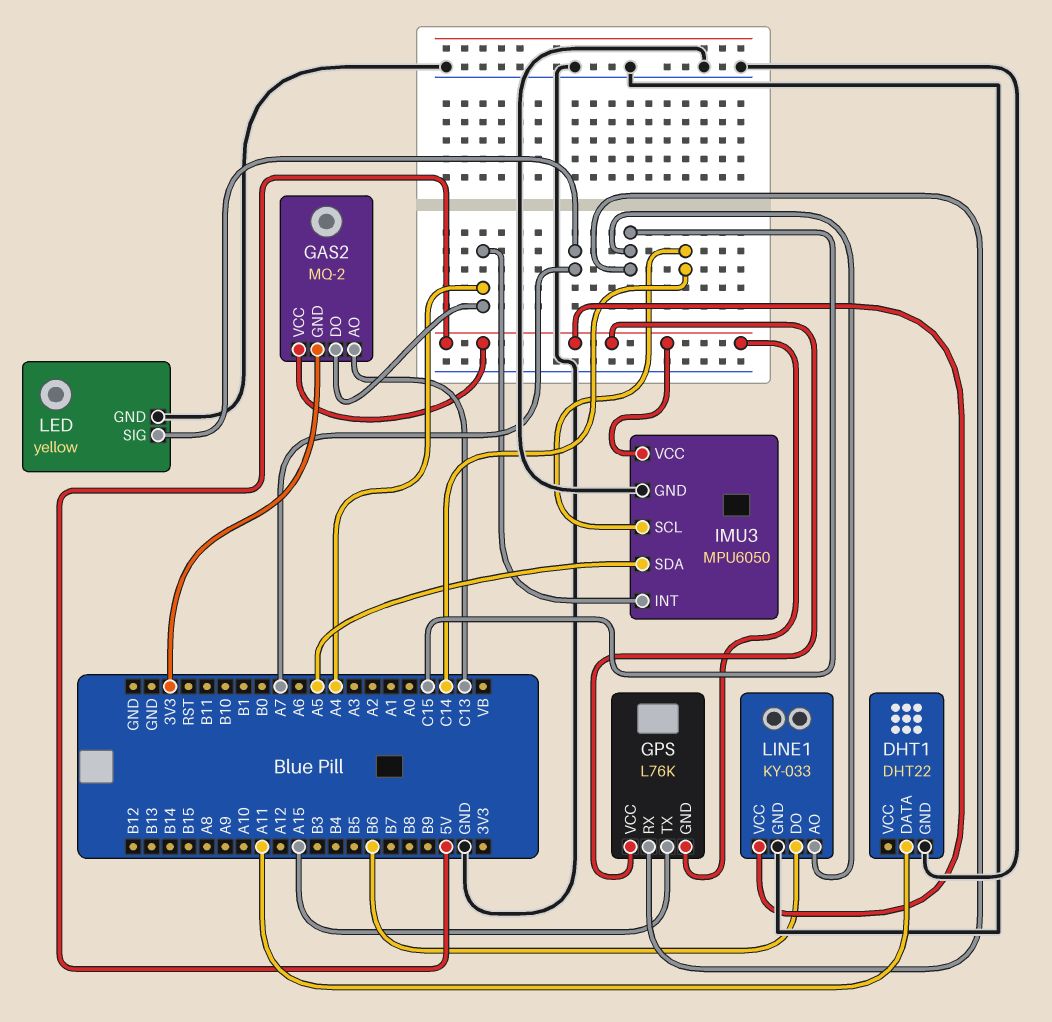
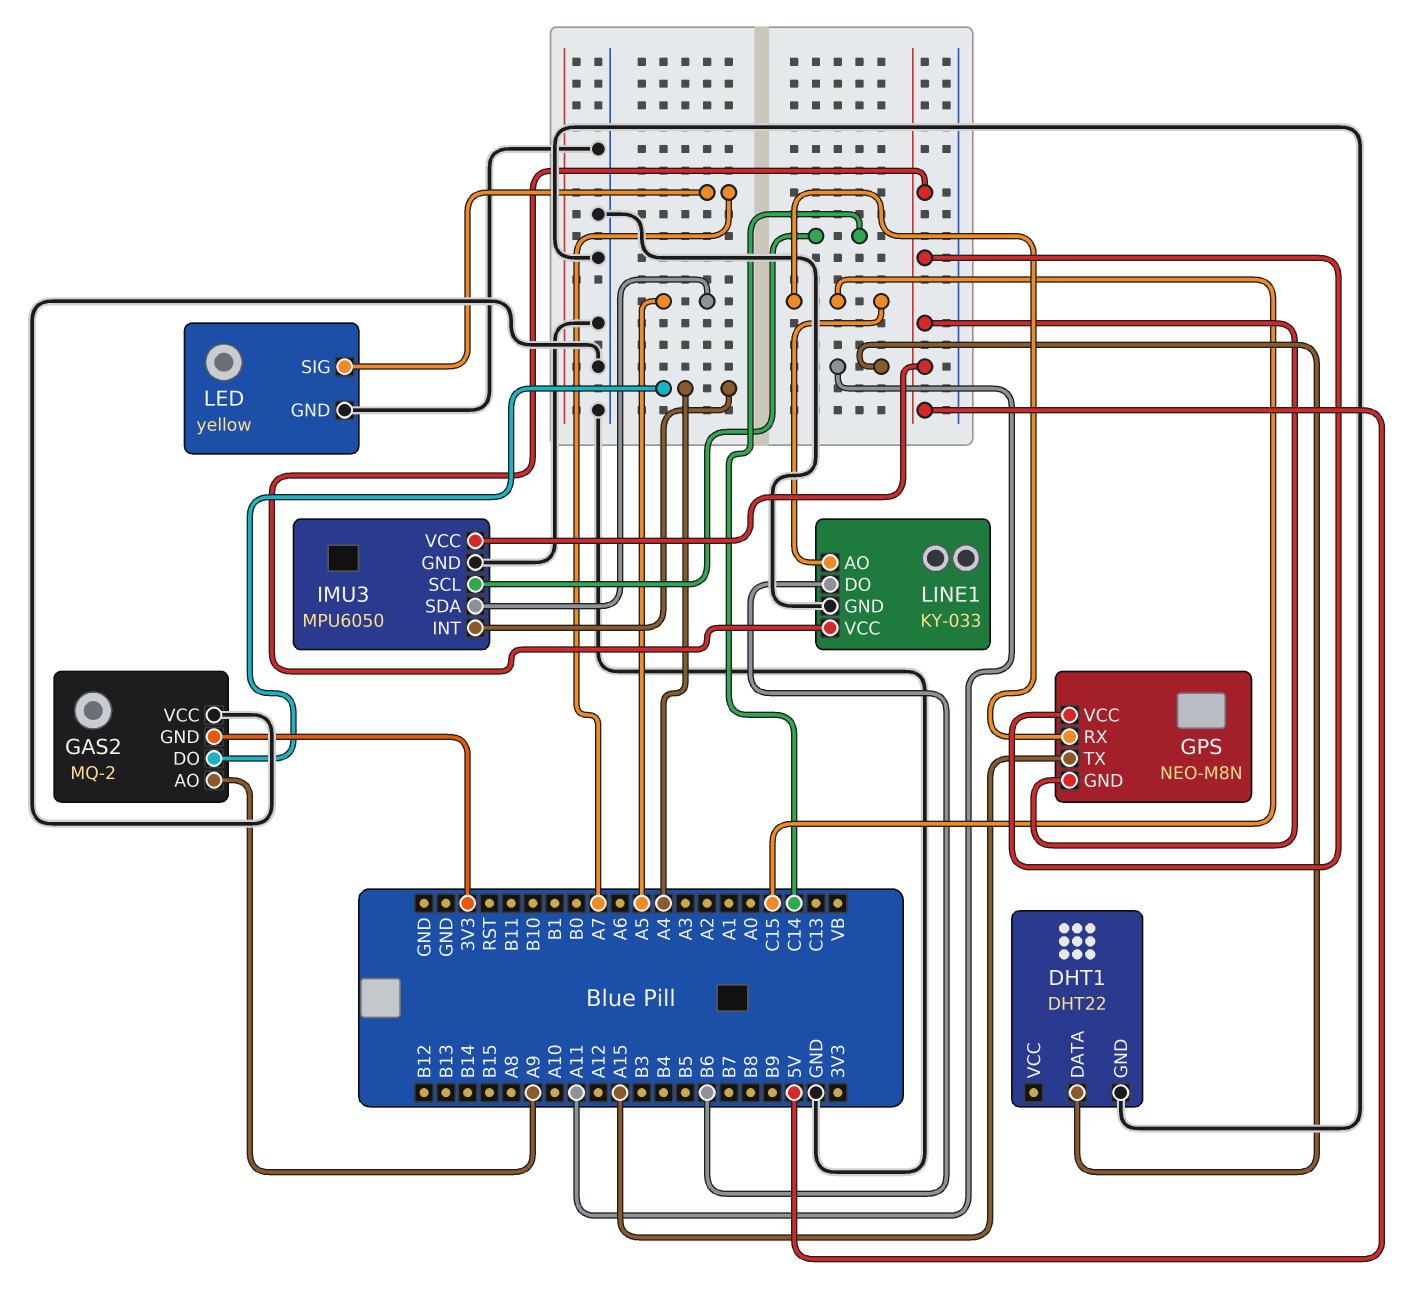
GAS2 pin AO: C13 -> A9
GAS2 pin VCC: 5V -> GND
GPS: L76K -> NEO-M8N

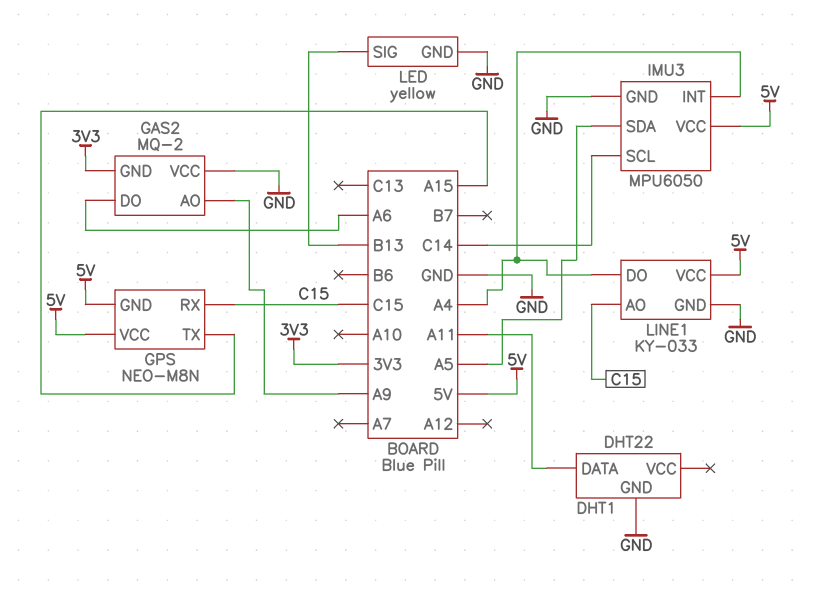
GAS2 pin DO: A4 -> A6
LED pin SIG: A7 -> B13
LINE1 pin DO: B6 -> A4

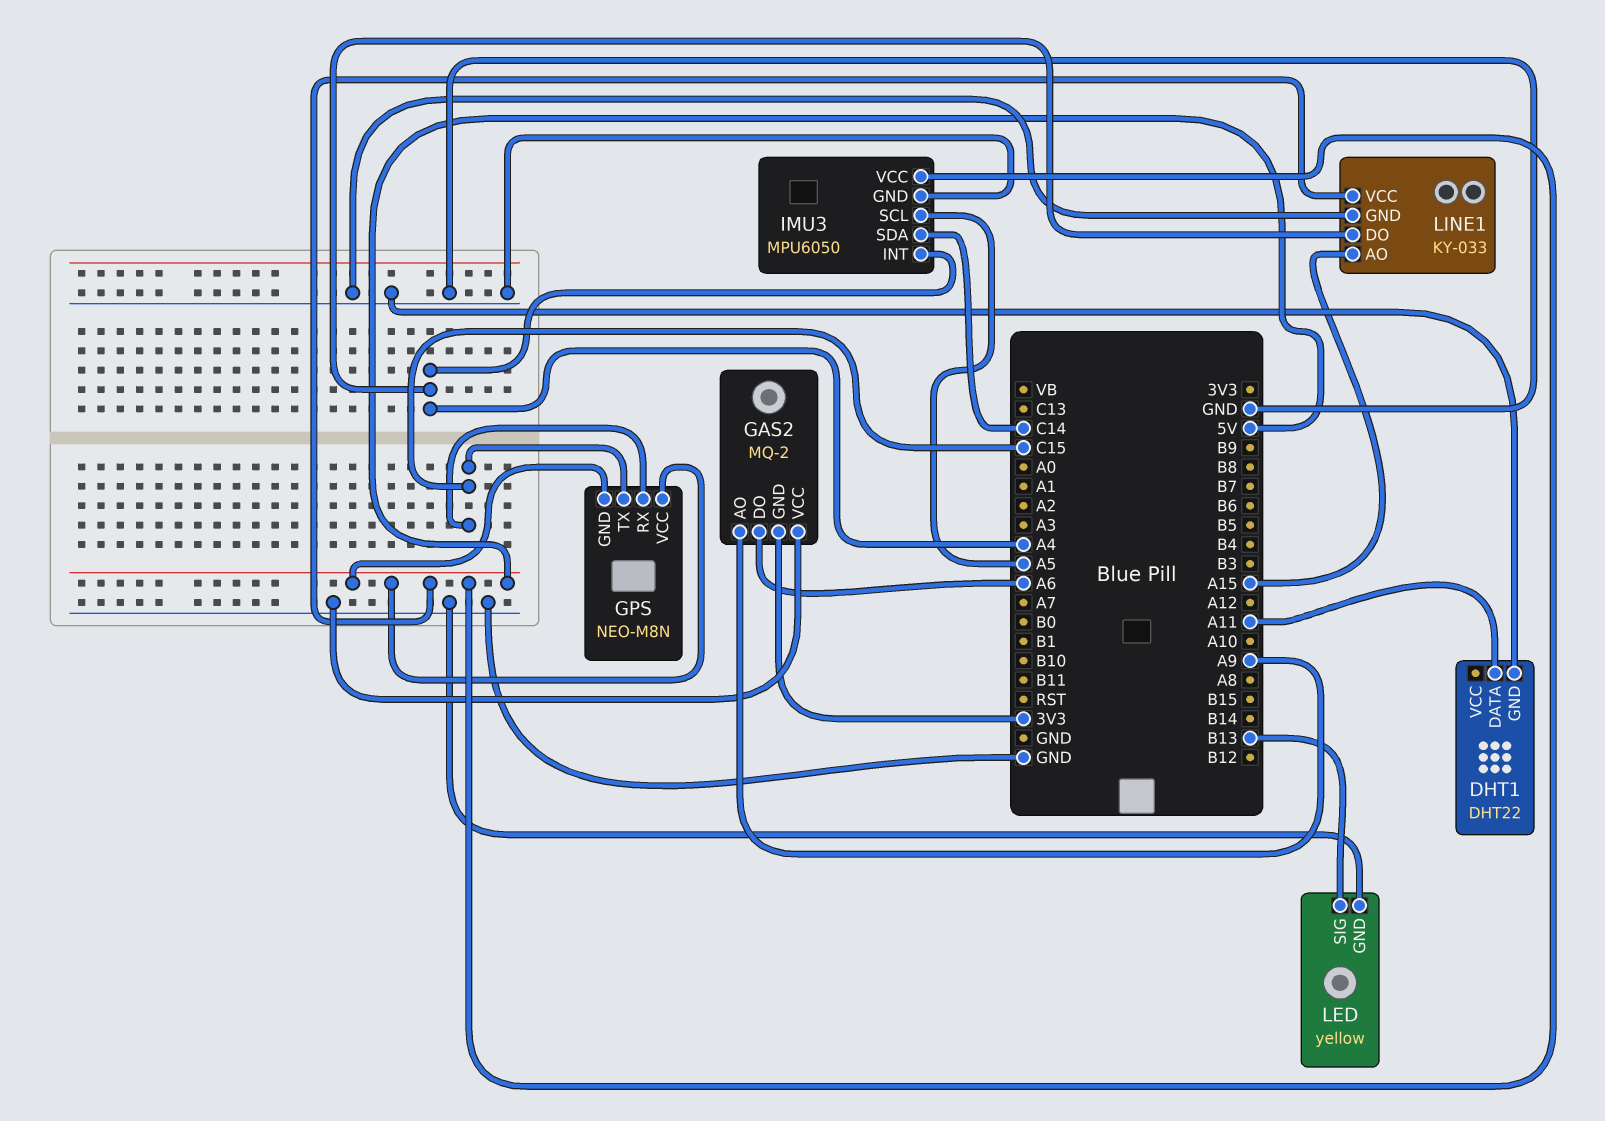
GPS pin TX: A15 -> C15
IMU3 pin SCL: C14 -> A5
IMU3 pin SDA: A5 -> C14
LINE1 pin AO: C15 -> A15

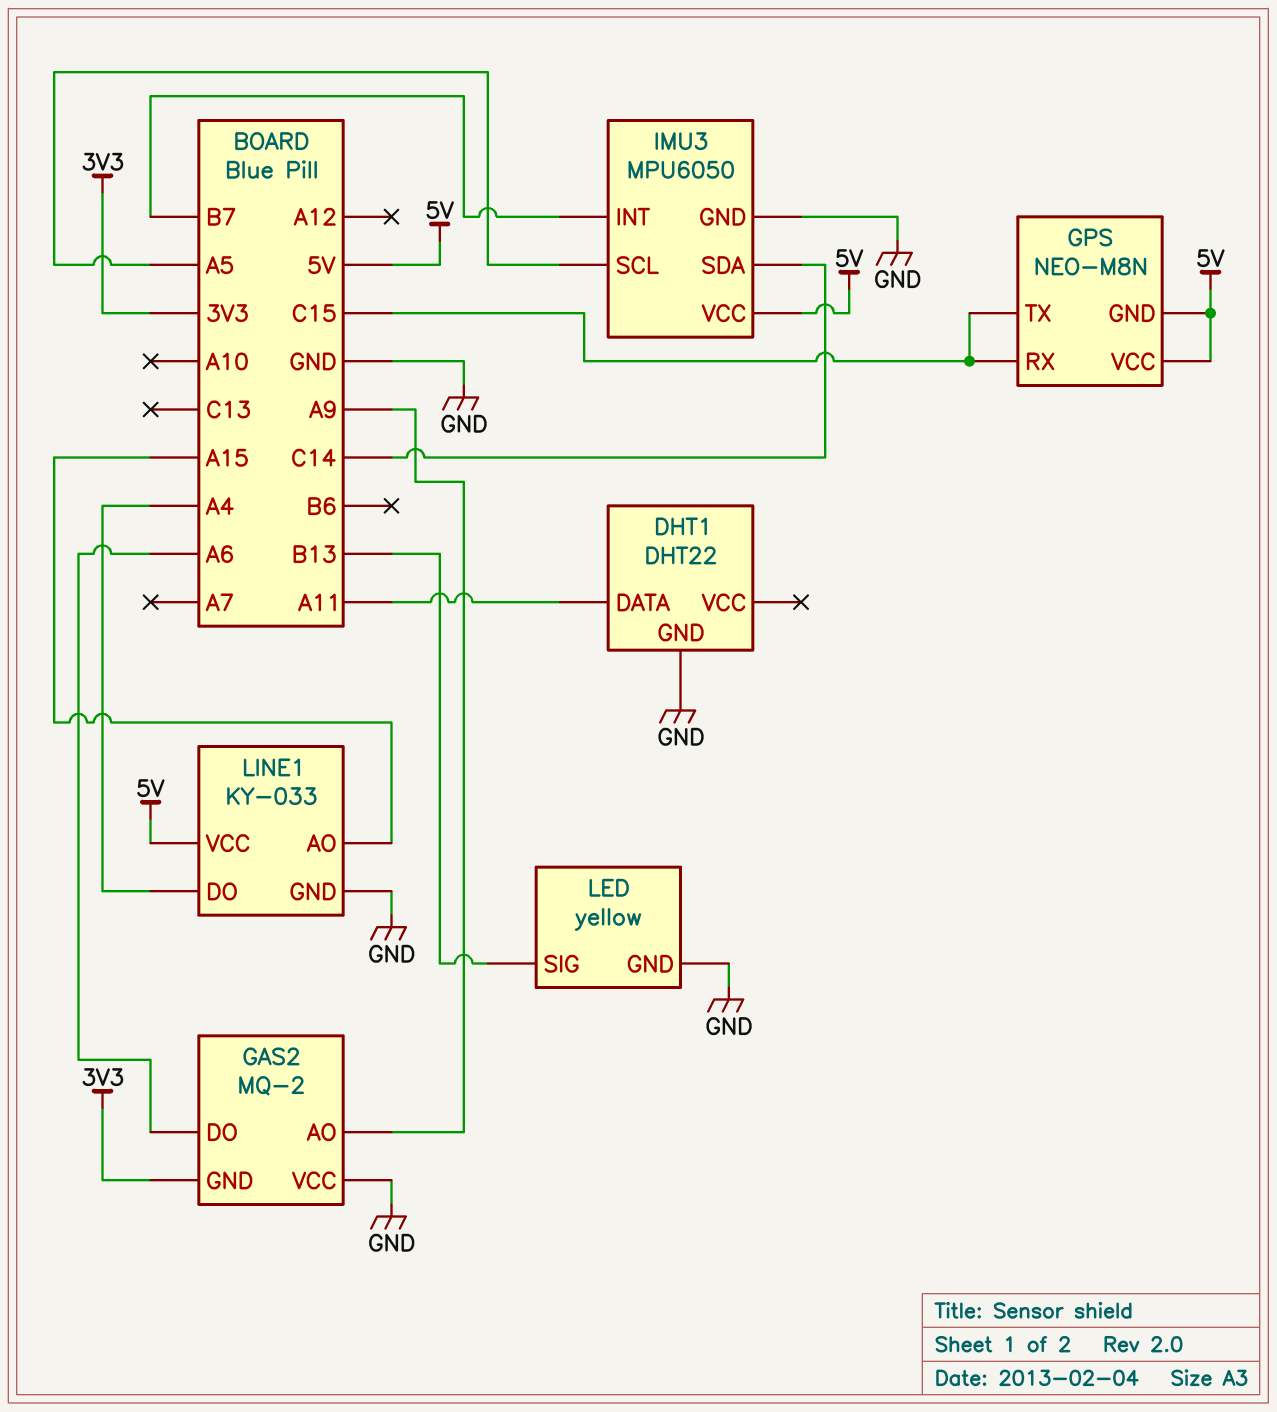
IMU3 pin INT: A4 -> B7

